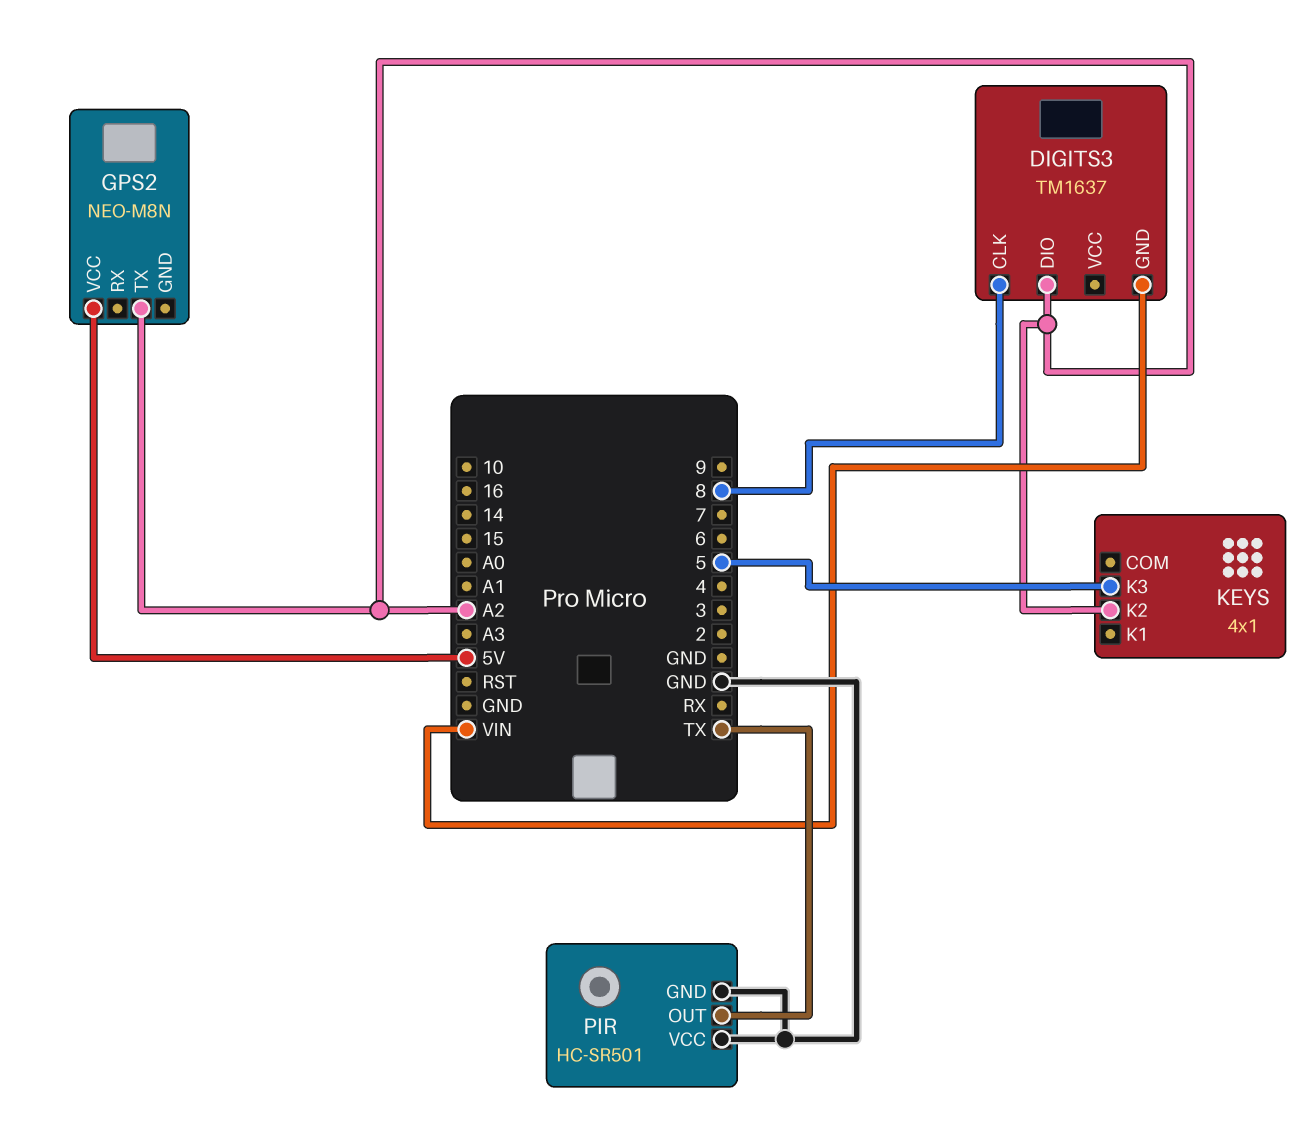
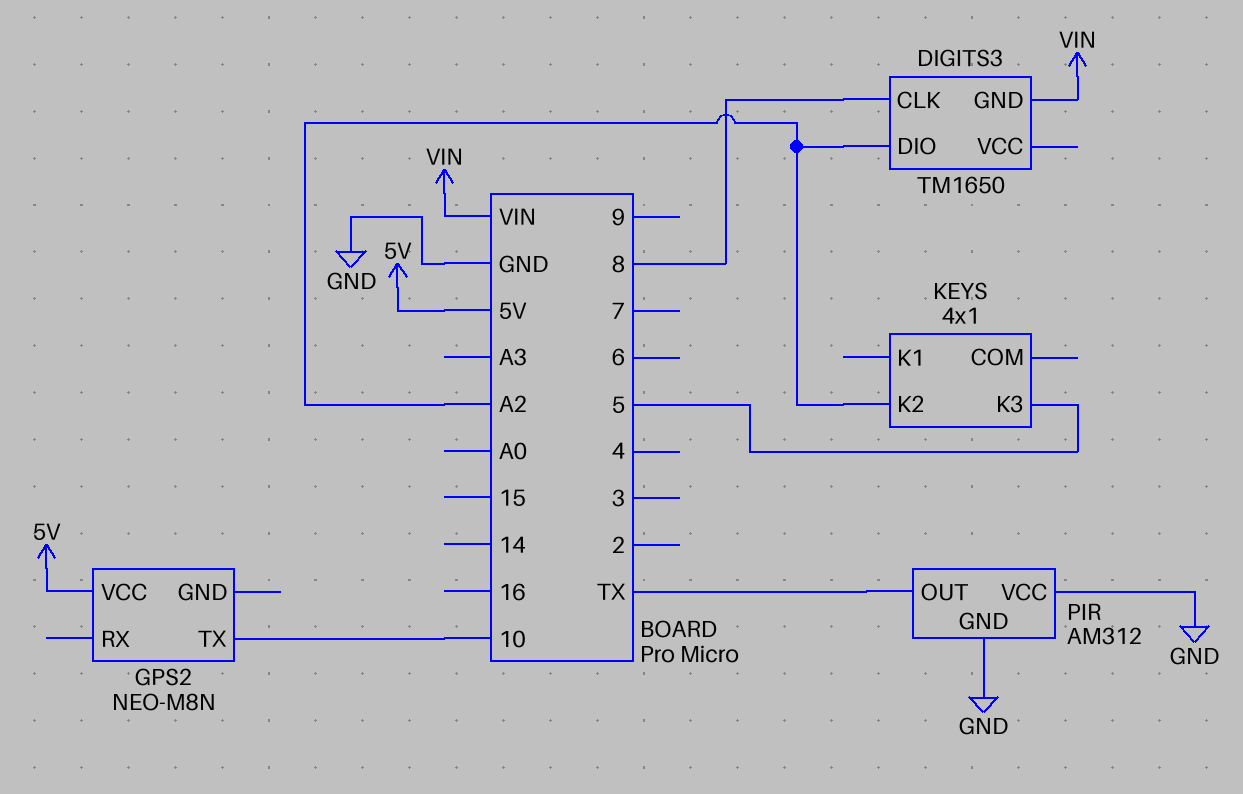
DIGITS3: TM1637 -> TM1650
GPS2 pin TX: A2 -> 10
PIR: HC-SR501 -> AM312

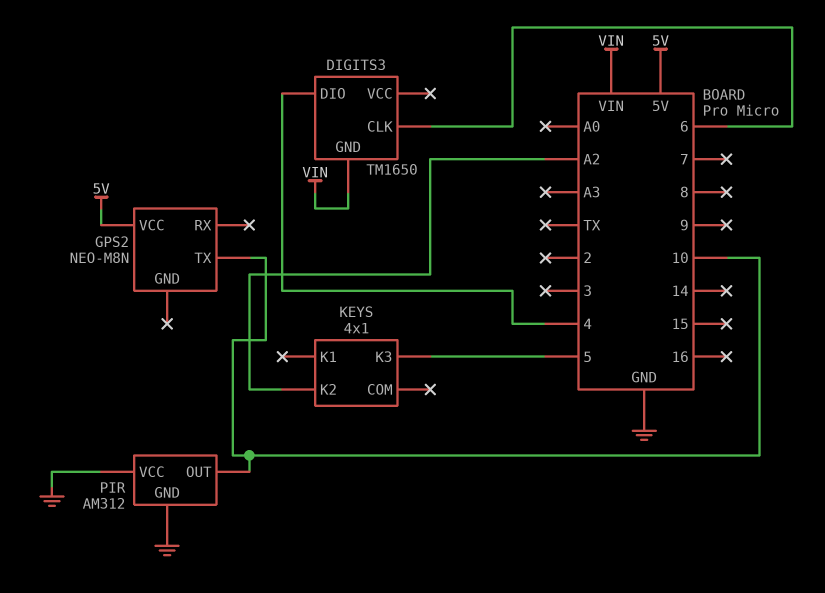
DIGITS3 pin CLK: 8 -> 6
DIGITS3 pin DIO: A2 -> 4
PIR pin OUT: TX -> 10

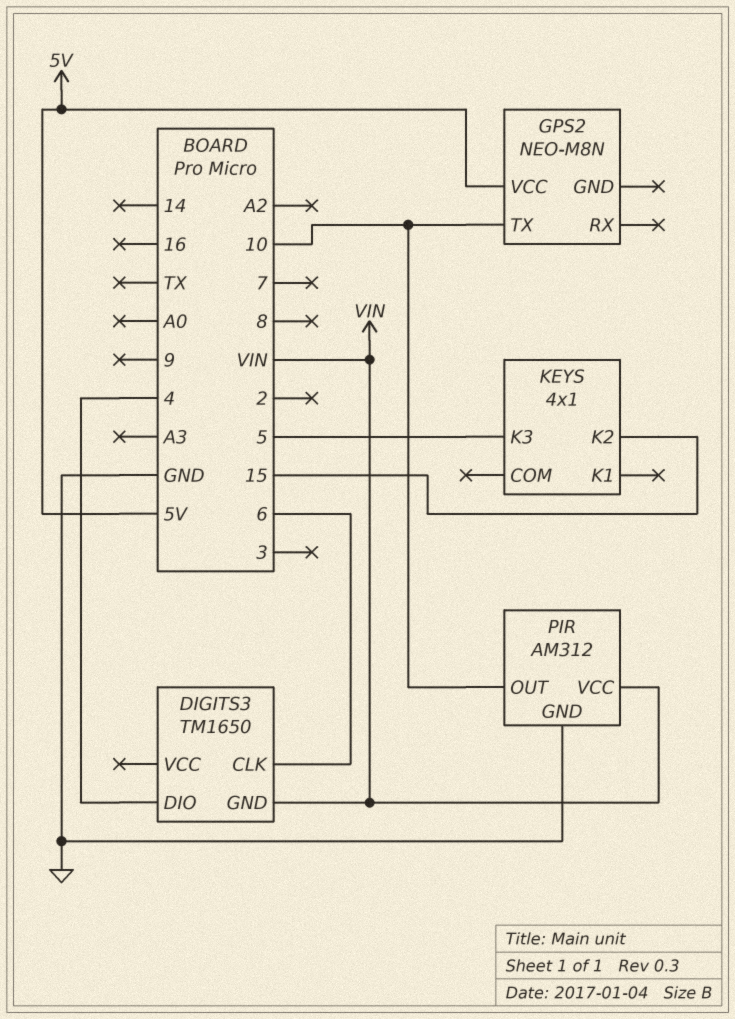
KEYS pin K2: A2 -> 15
PIR pin VCC: GND -> VIN

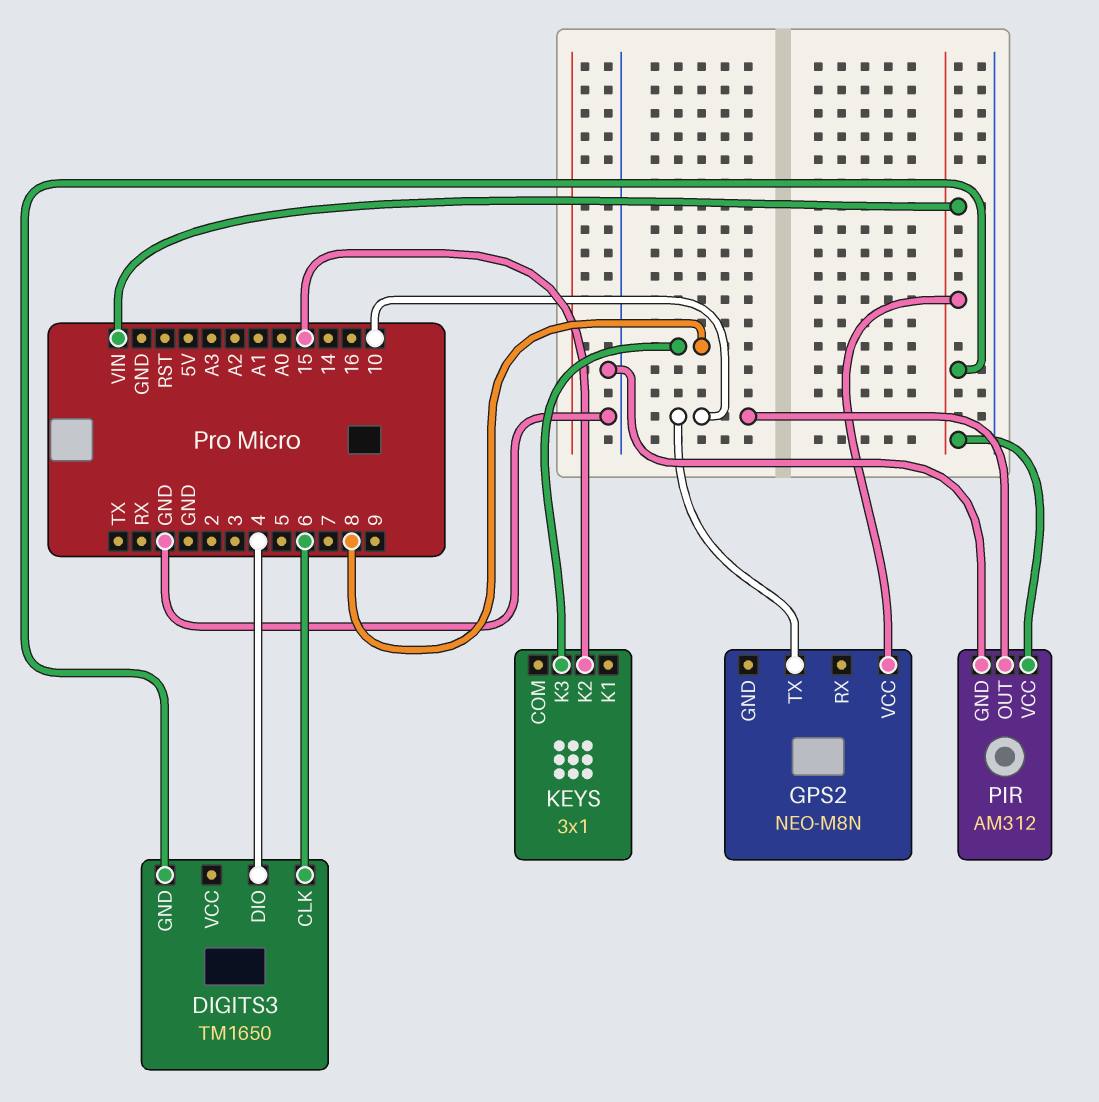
GPS2 pin VCC: 5V -> VIN
KEYS: 4x1 -> 3x1
KEYS pin K3: 5 -> 8

